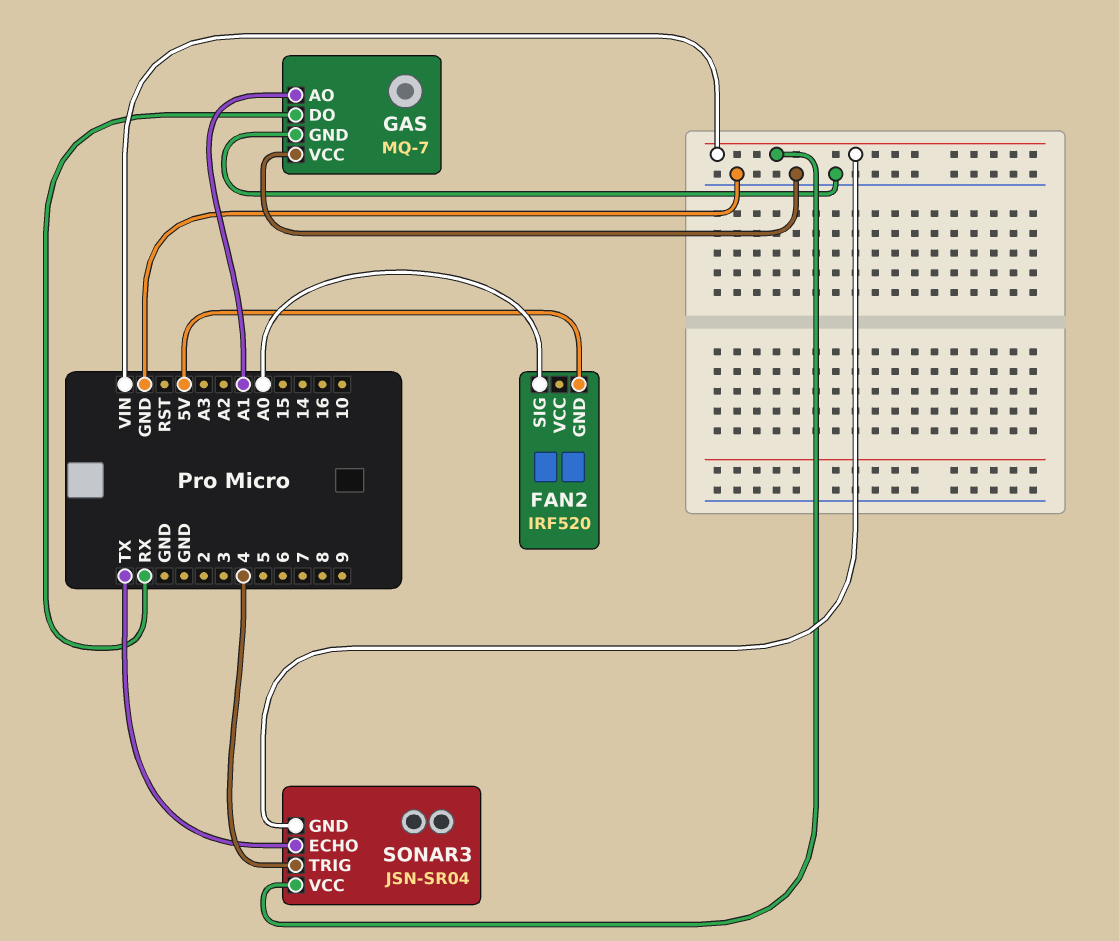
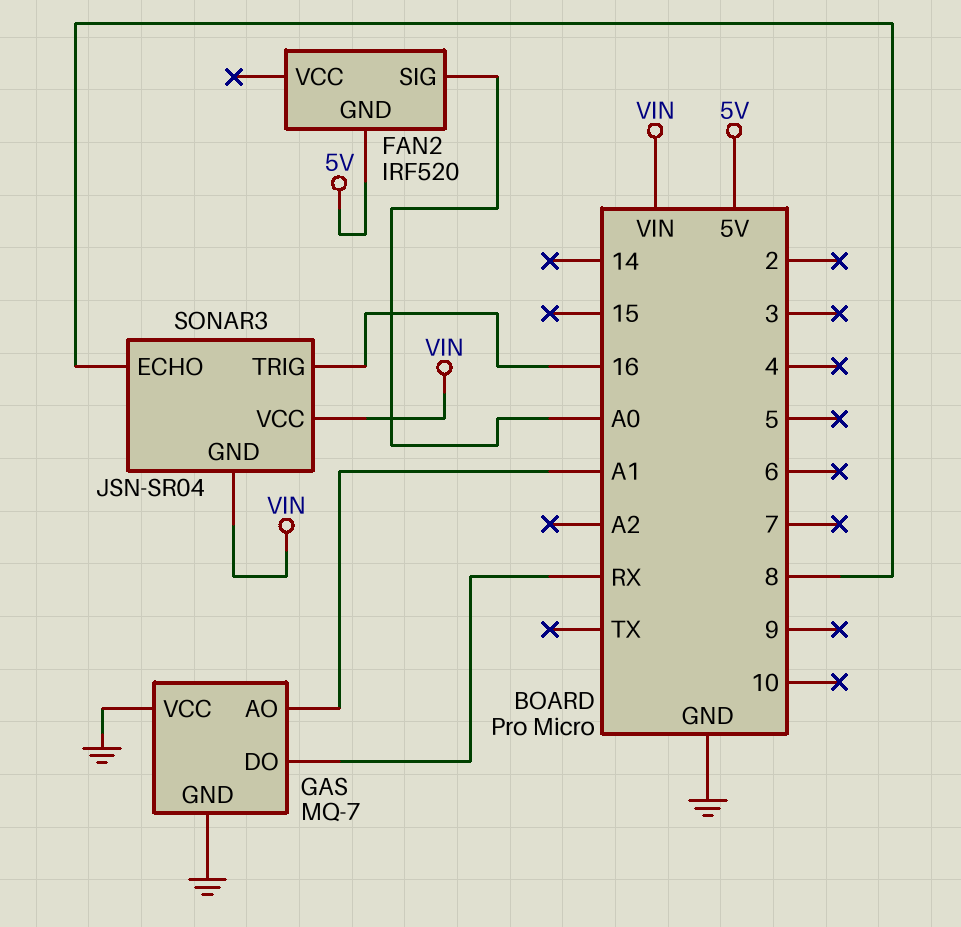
SONAR3 pin ECHO: TX -> 8
SONAR3 pin TRIG: 4 -> 16

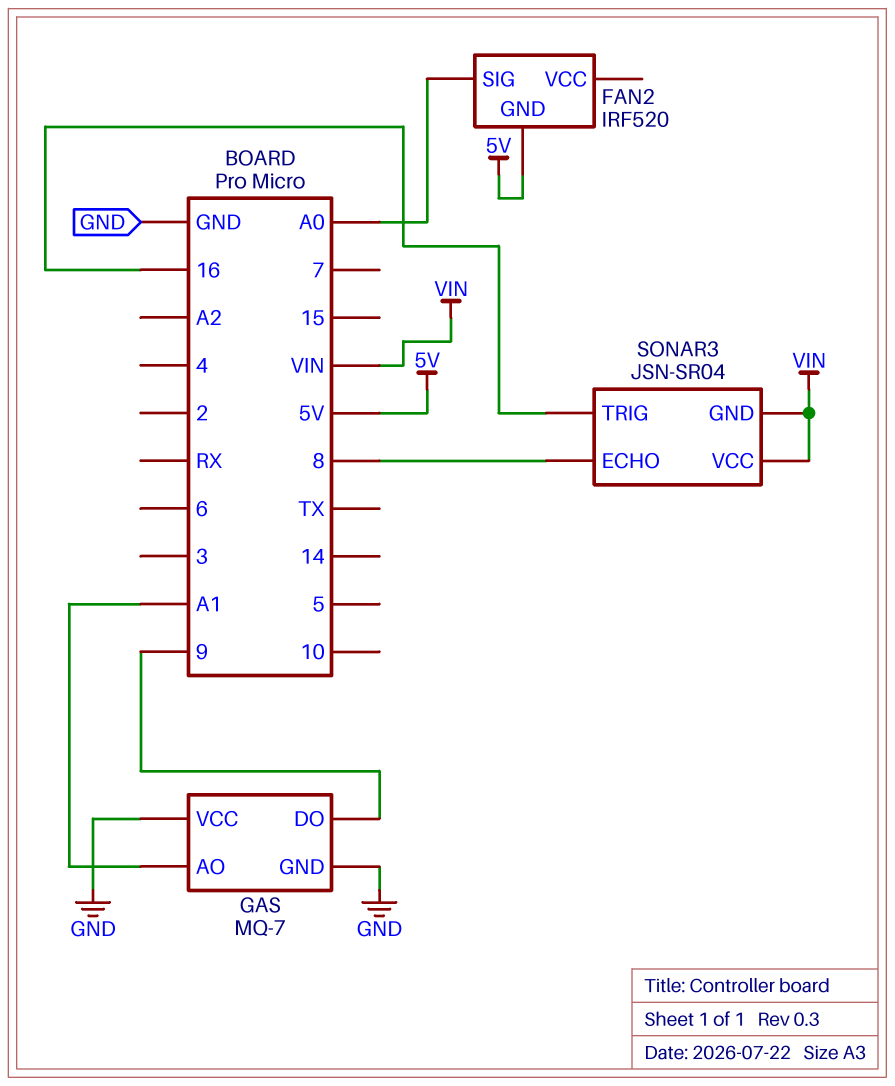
GAS pin DO: RX -> 9

